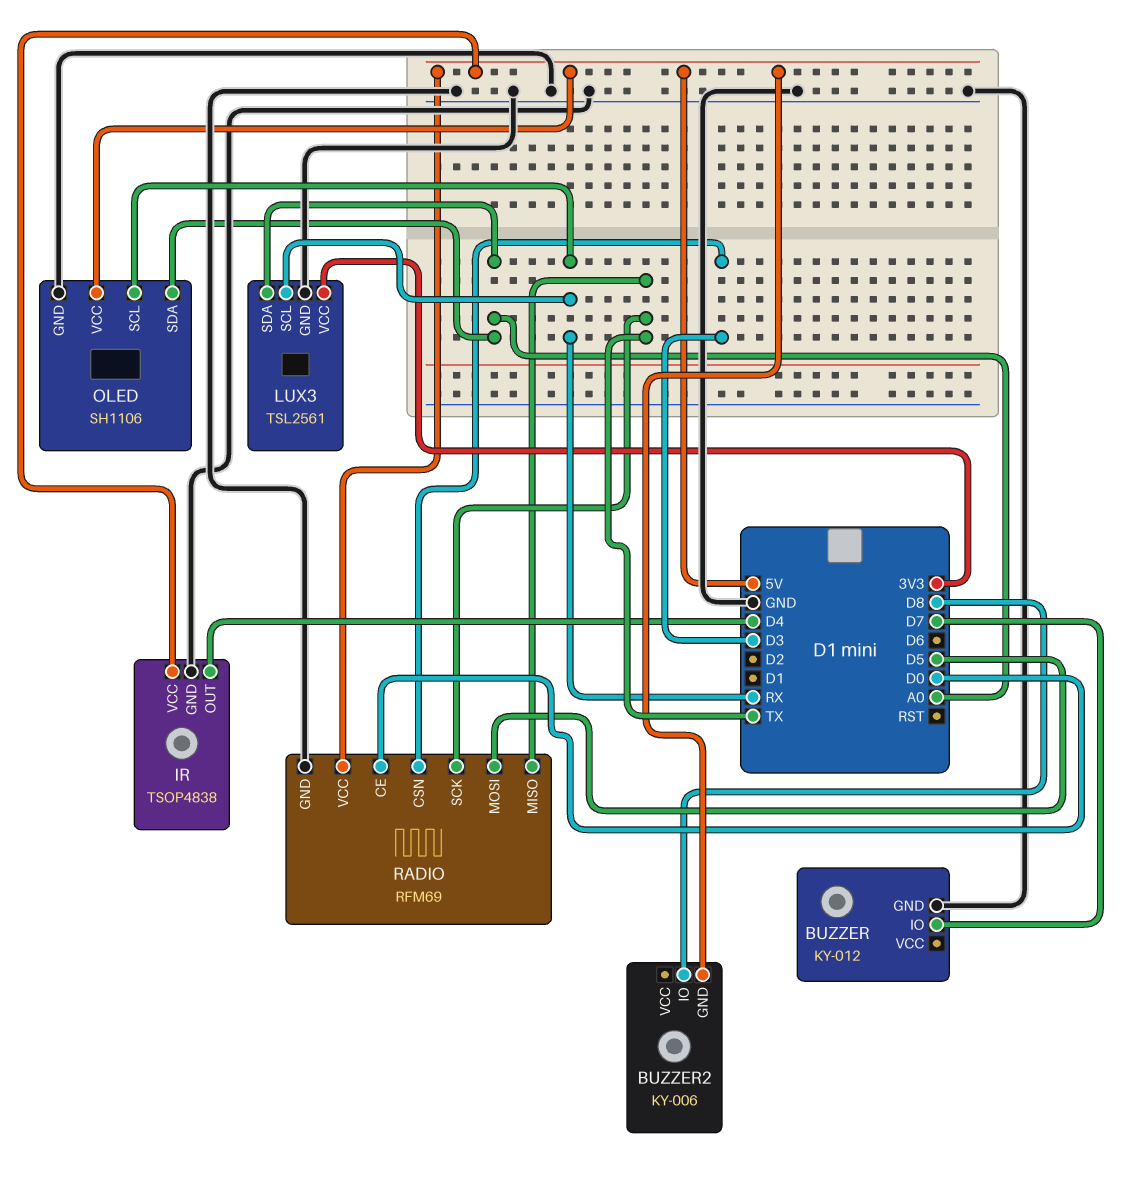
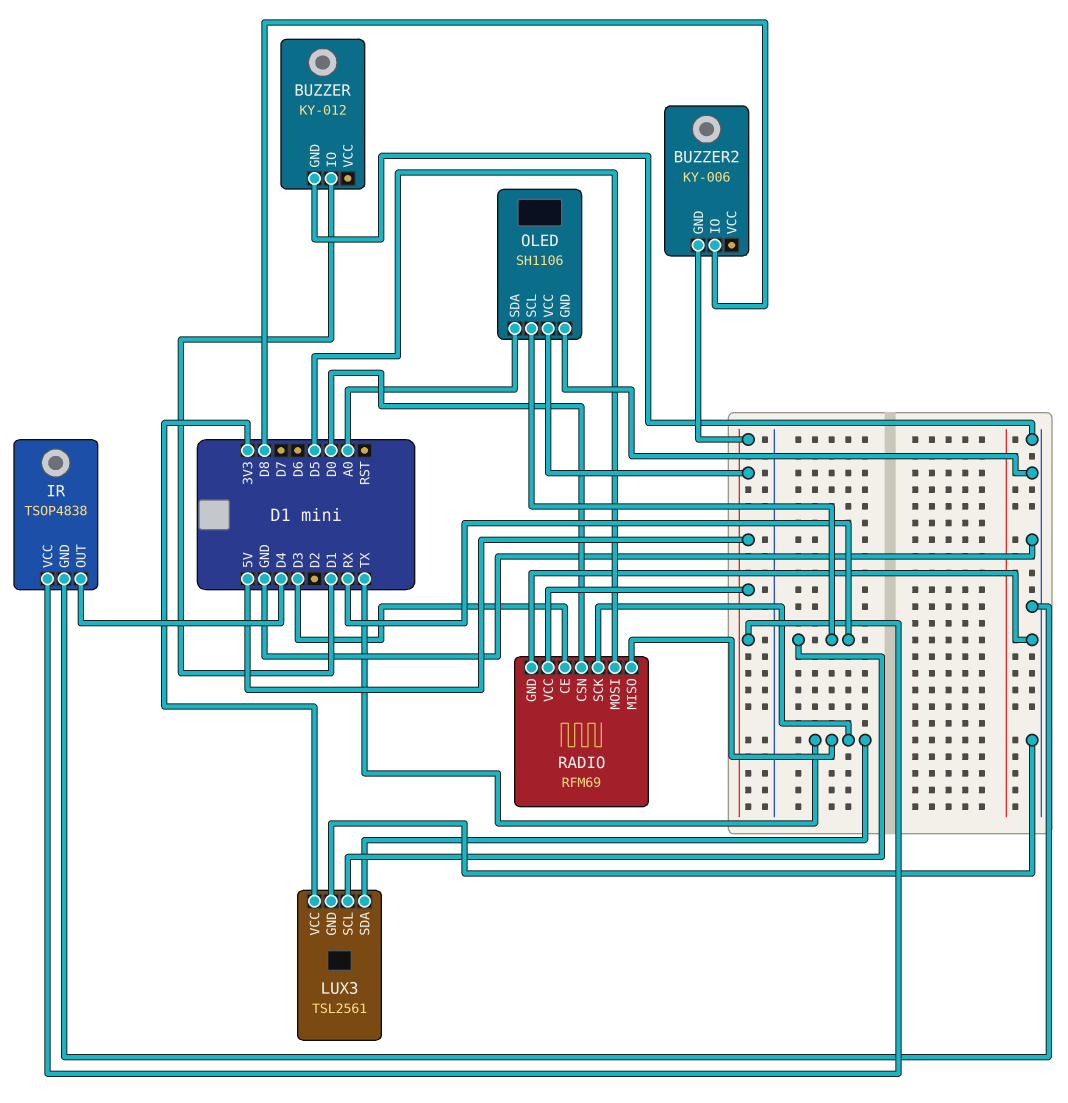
BUZZER pin IO: D7 -> D1
LUX3 pin SDA: A0 -> TX
RADIO pin CE: D0 -> D3
RADIO pin CSN: D3 -> D0

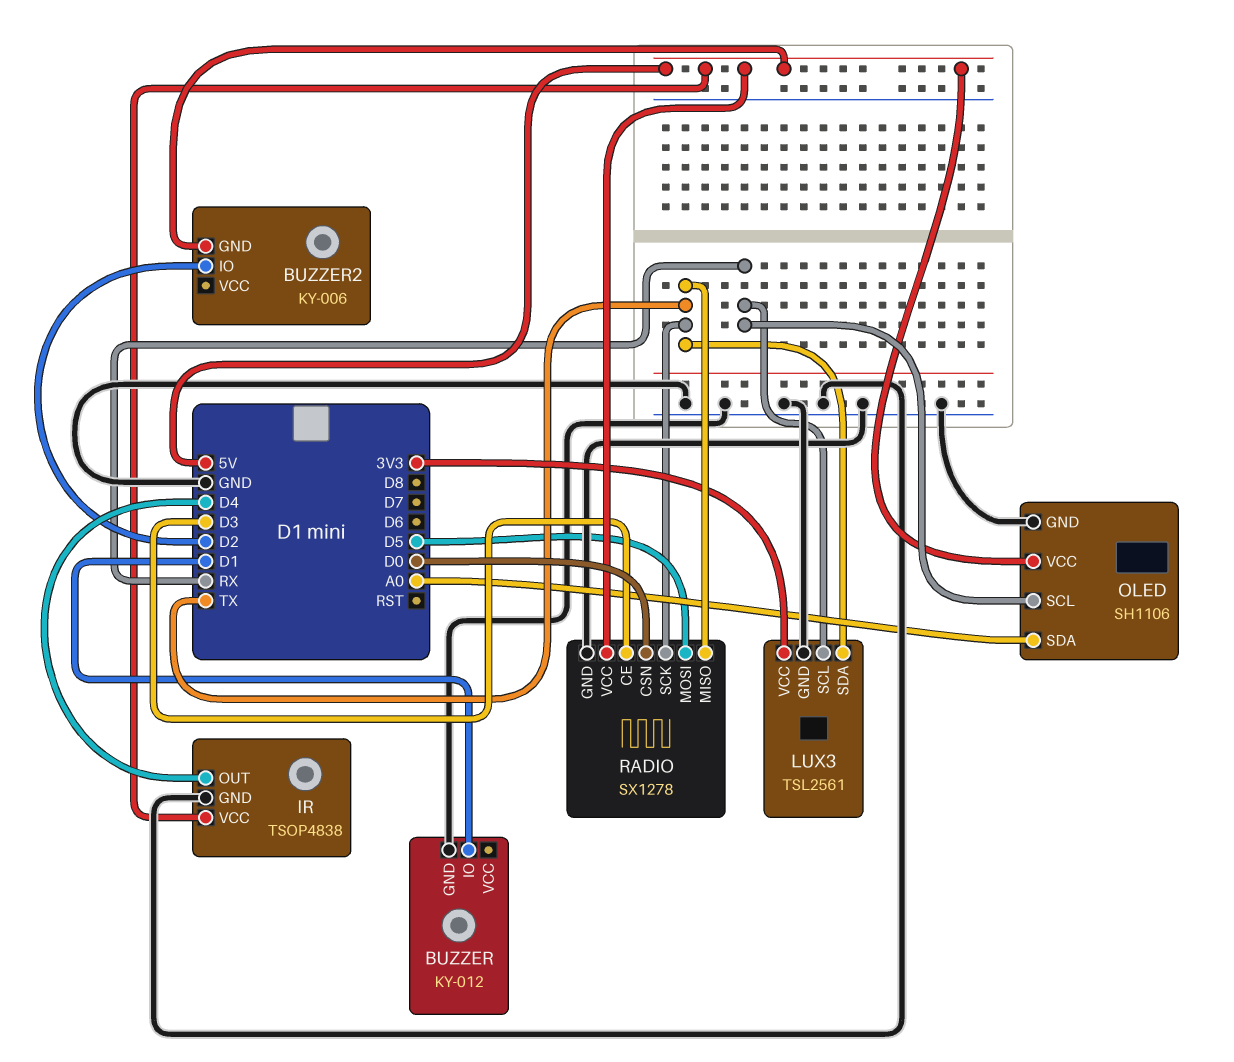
BUZZER2 pin IO: D8 -> D2
RADIO: RFM69 -> SX1278

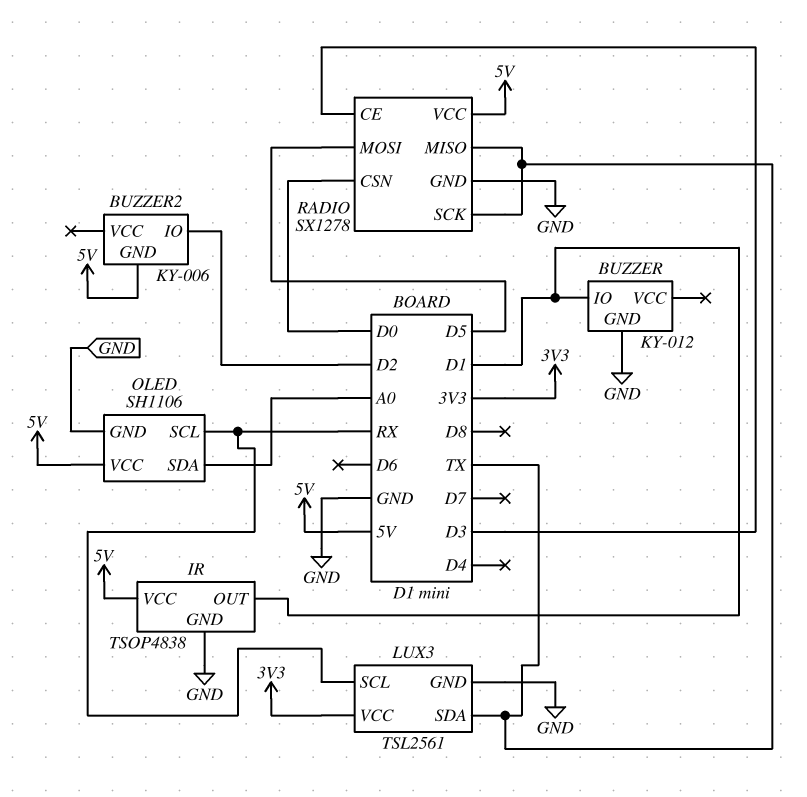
IR pin OUT: D4 -> D1

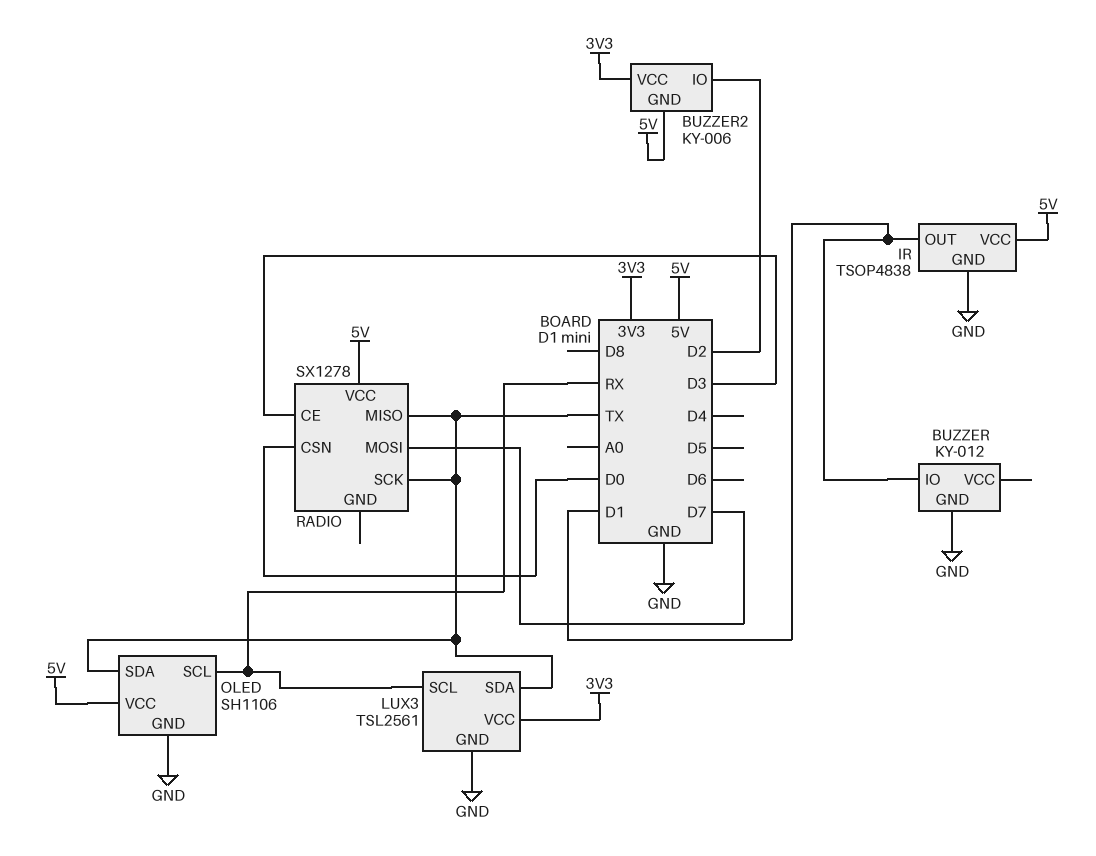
BUZZER2 pin VCC: none -> 3V3
OLED pin SDA: A0 -> TX
RADIO pin GND: GND -> none
RADIO pin MOSI: D5 -> D7

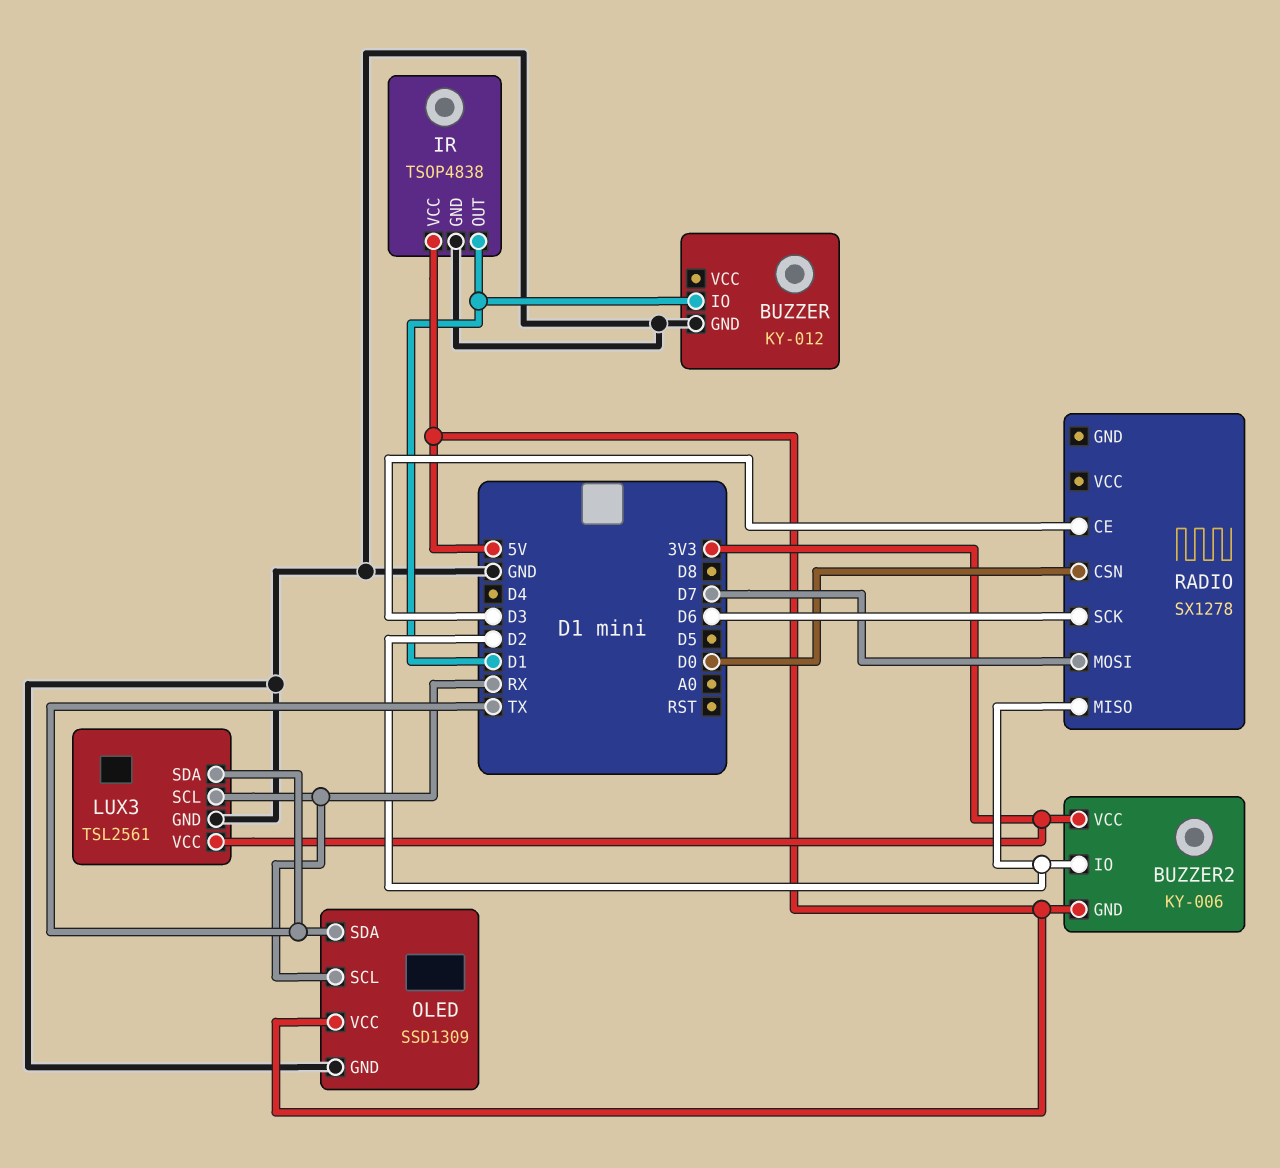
OLED: SH1106 -> SSD1309
RADIO pin MISO: TX -> D2
RADIO pin SCK: TX -> D6
RADIO pin VCC: 5V -> none

